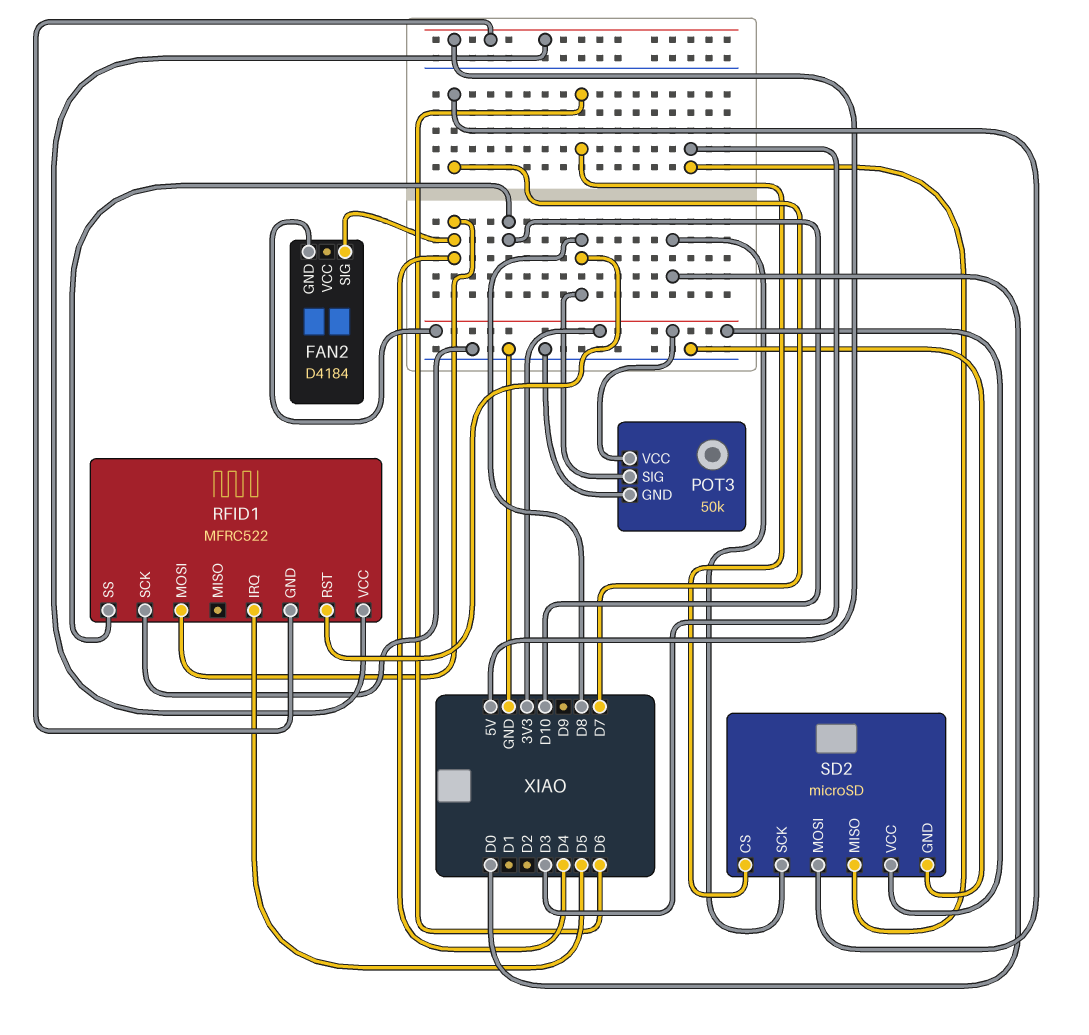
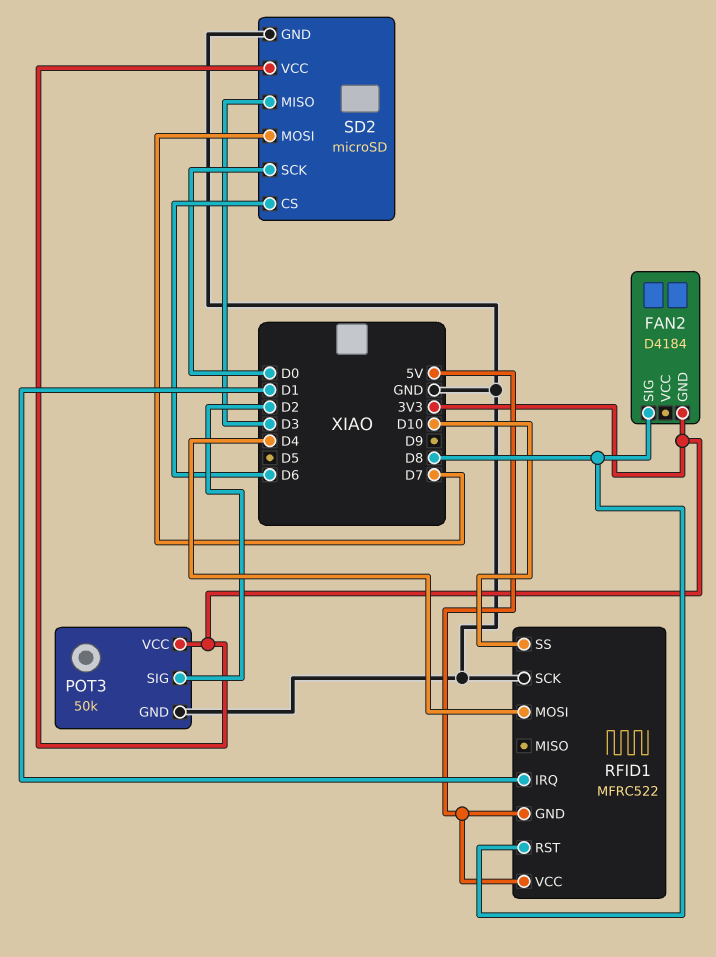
FAN2 pin SIG: D4 -> D8
POT3 pin SIG: D8 -> D2
RFID1 pin IRQ: D5 -> D1

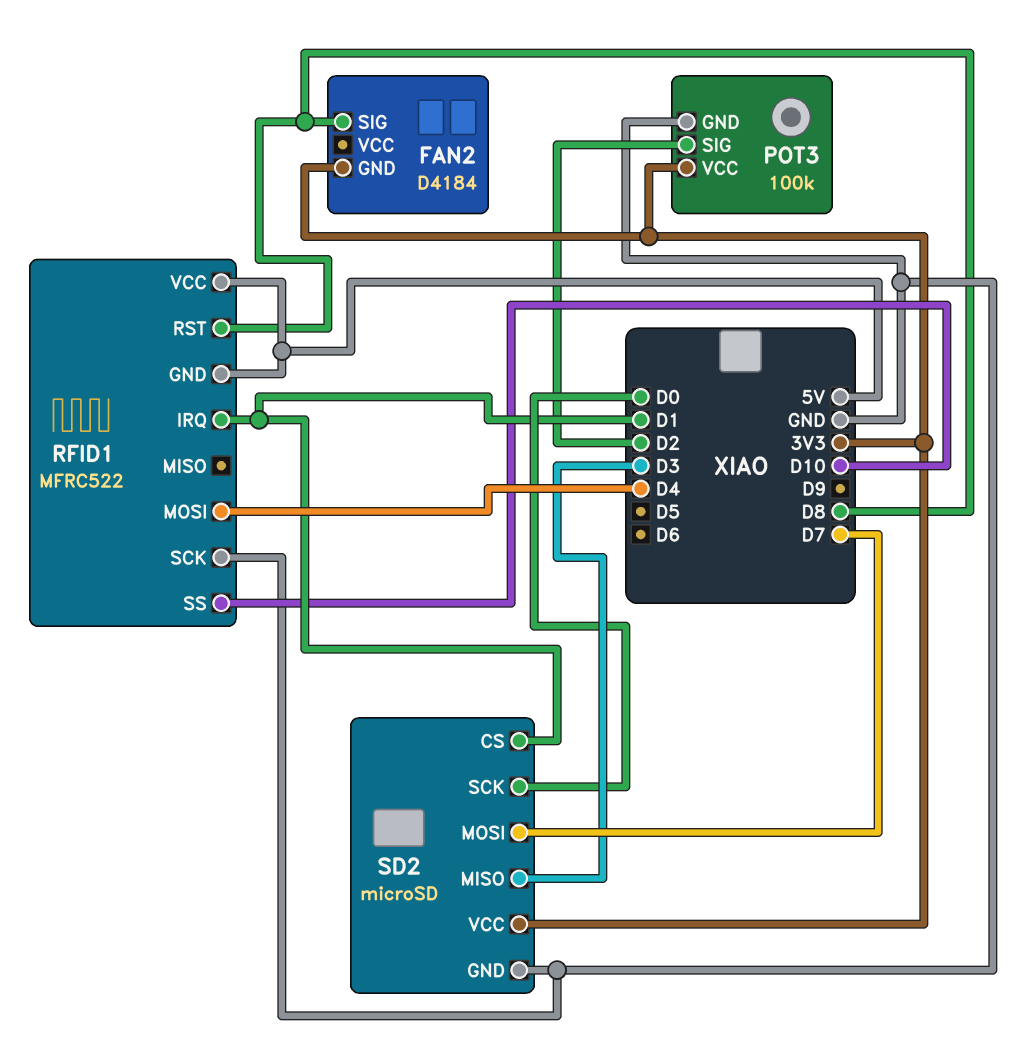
POT3: 50k -> 100k
SD2 pin CS: D6 -> D1

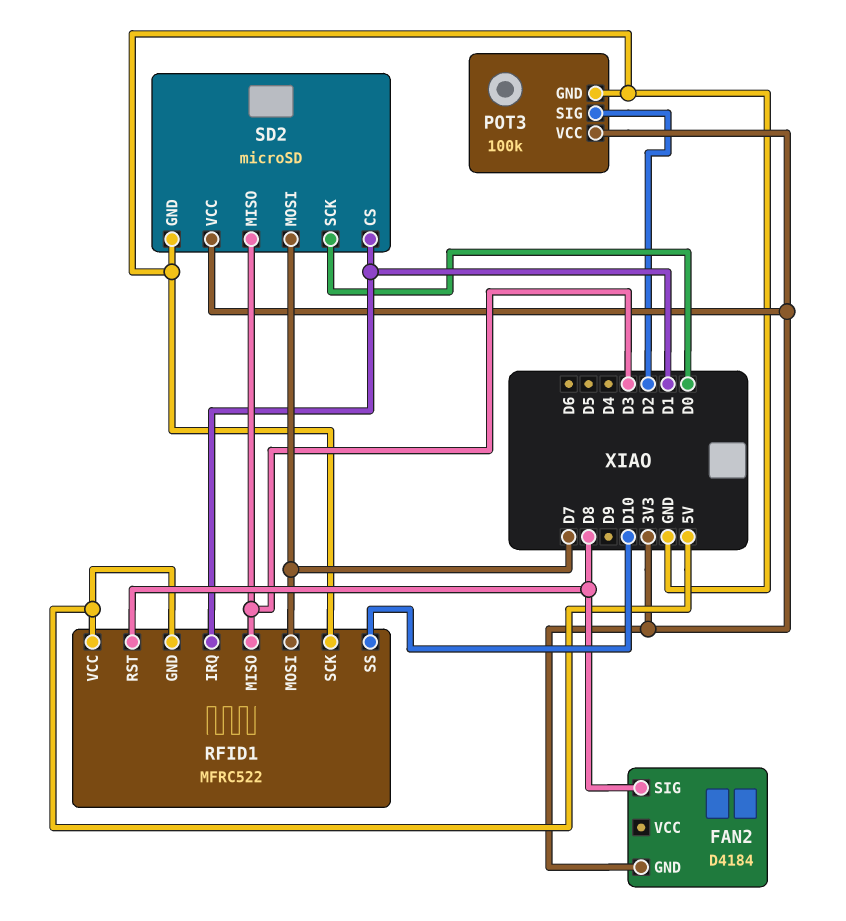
RFID1 pin MISO: none -> D3
RFID1 pin MOSI: D4 -> D7

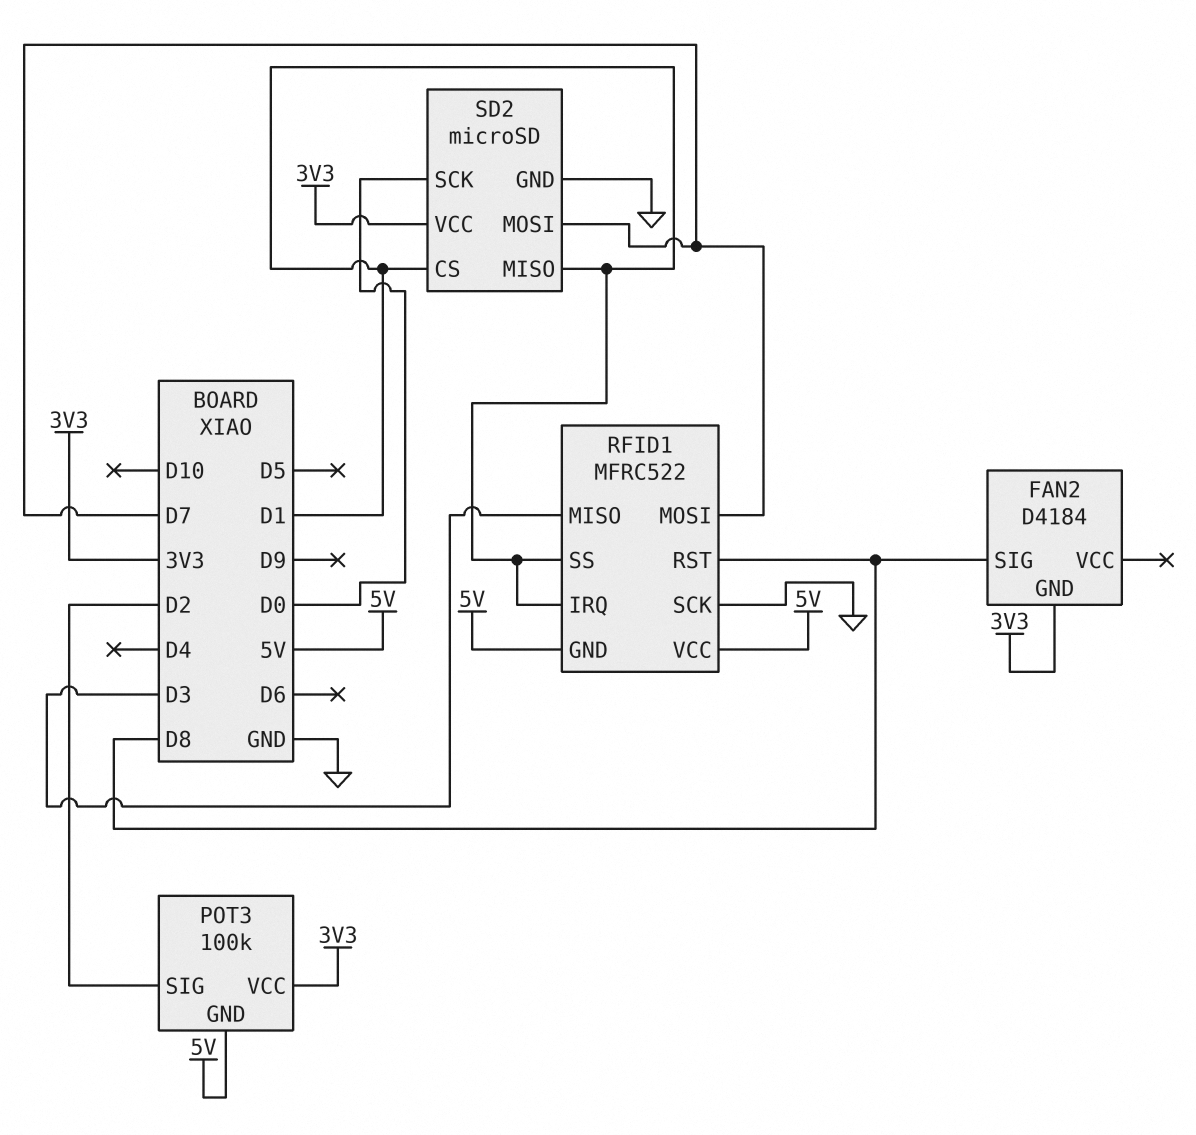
POT3 pin GND: GND -> 5V
RFID1 pin SS: D10 -> D1
SD2 pin MISO: D3 -> D1

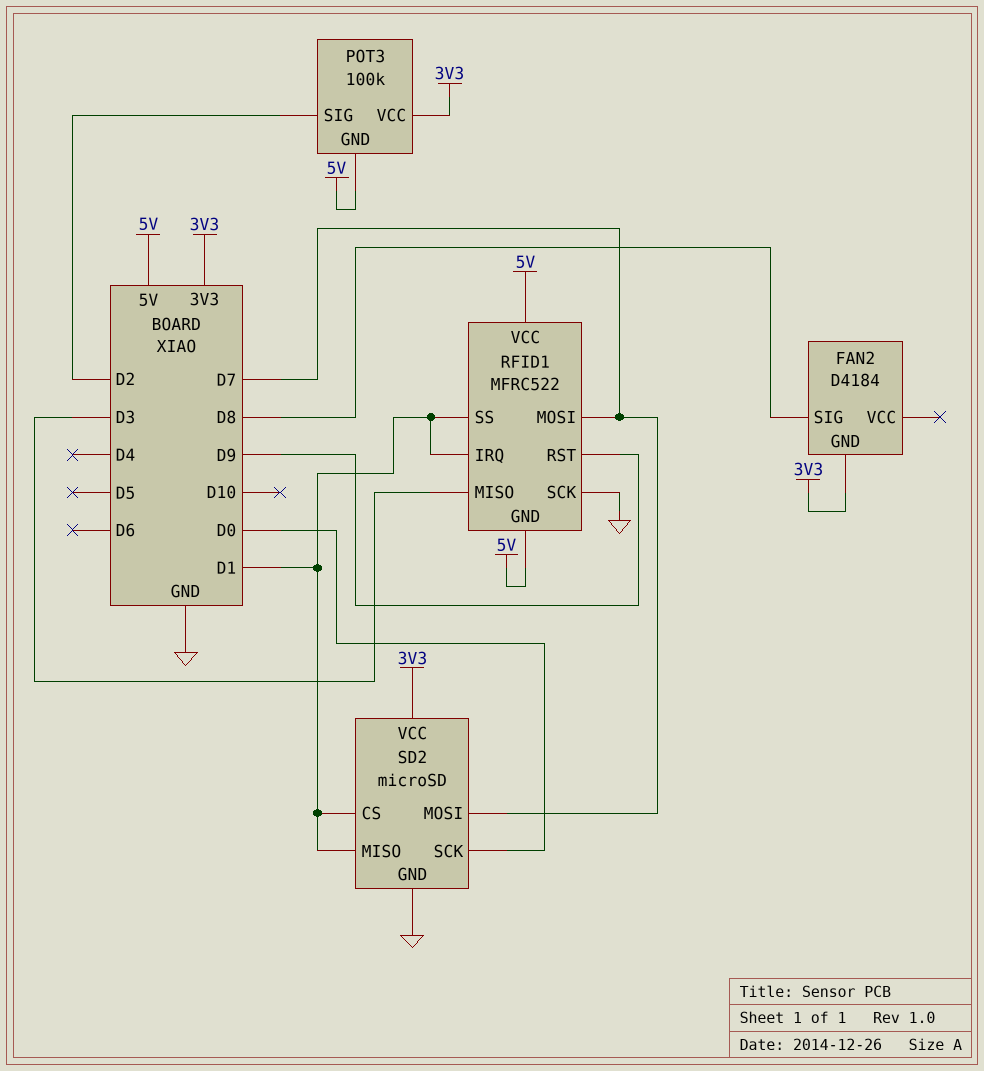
RFID1 pin RST: D8 -> D9

